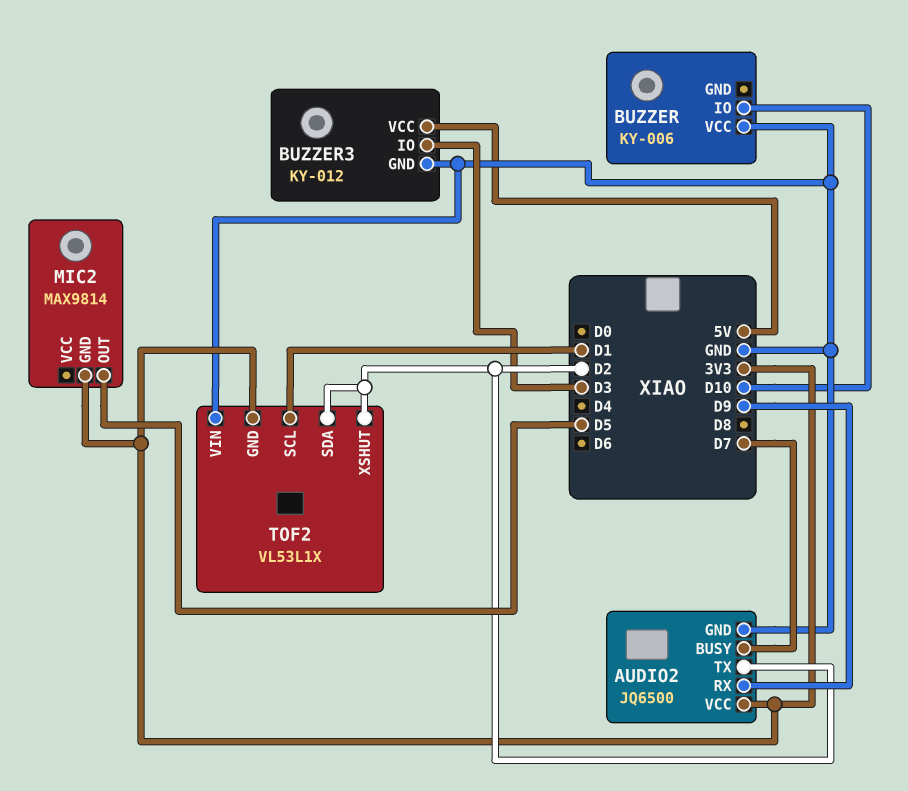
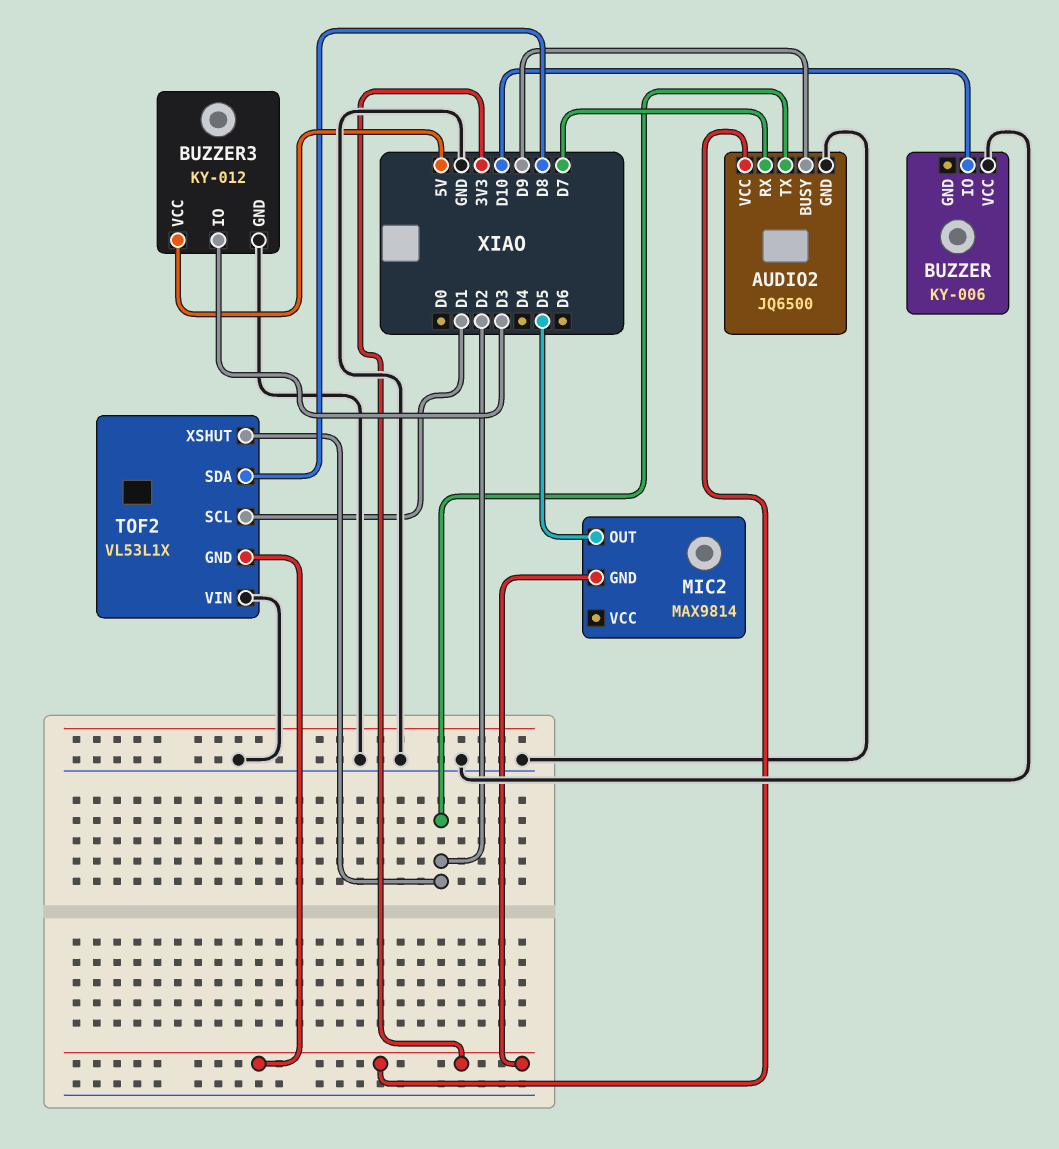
AUDIO2 pin BUSY: D7 -> D9
AUDIO2 pin RX: D9 -> D7
TOF2 pin SDA: D2 -> D8

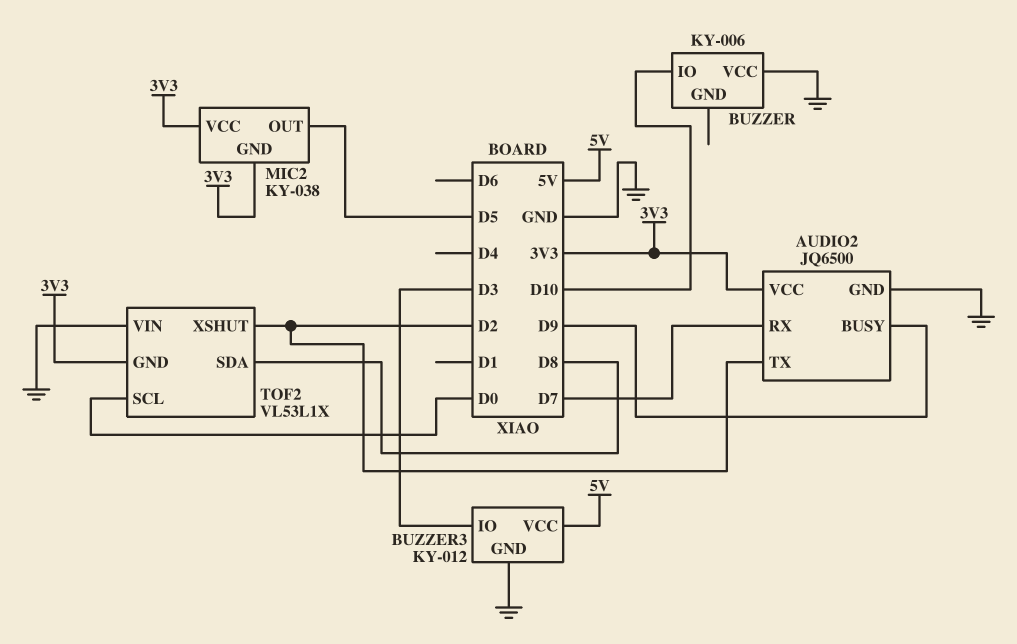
MIC2: MAX9814 -> KY-038
MIC2 pin VCC: none -> 3V3
TOF2 pin SCL: D1 -> D0

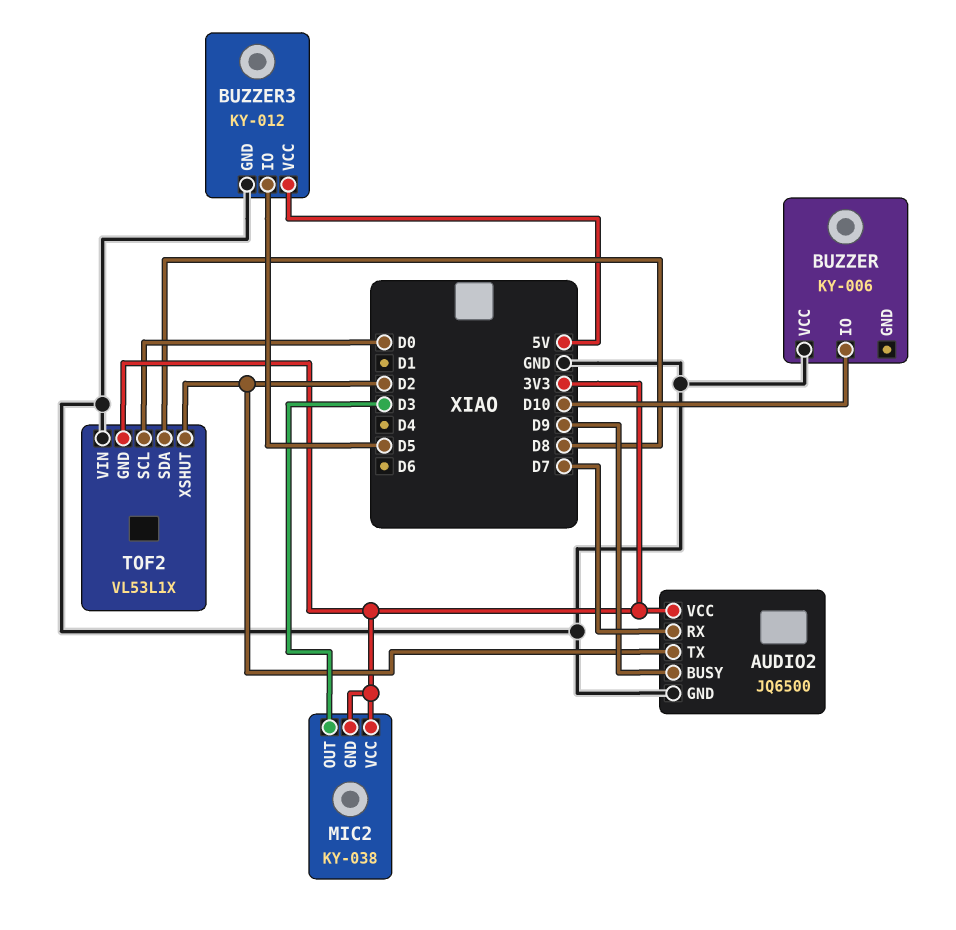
BUZZER3 pin IO: D3 -> D5
MIC2 pin OUT: D5 -> D3

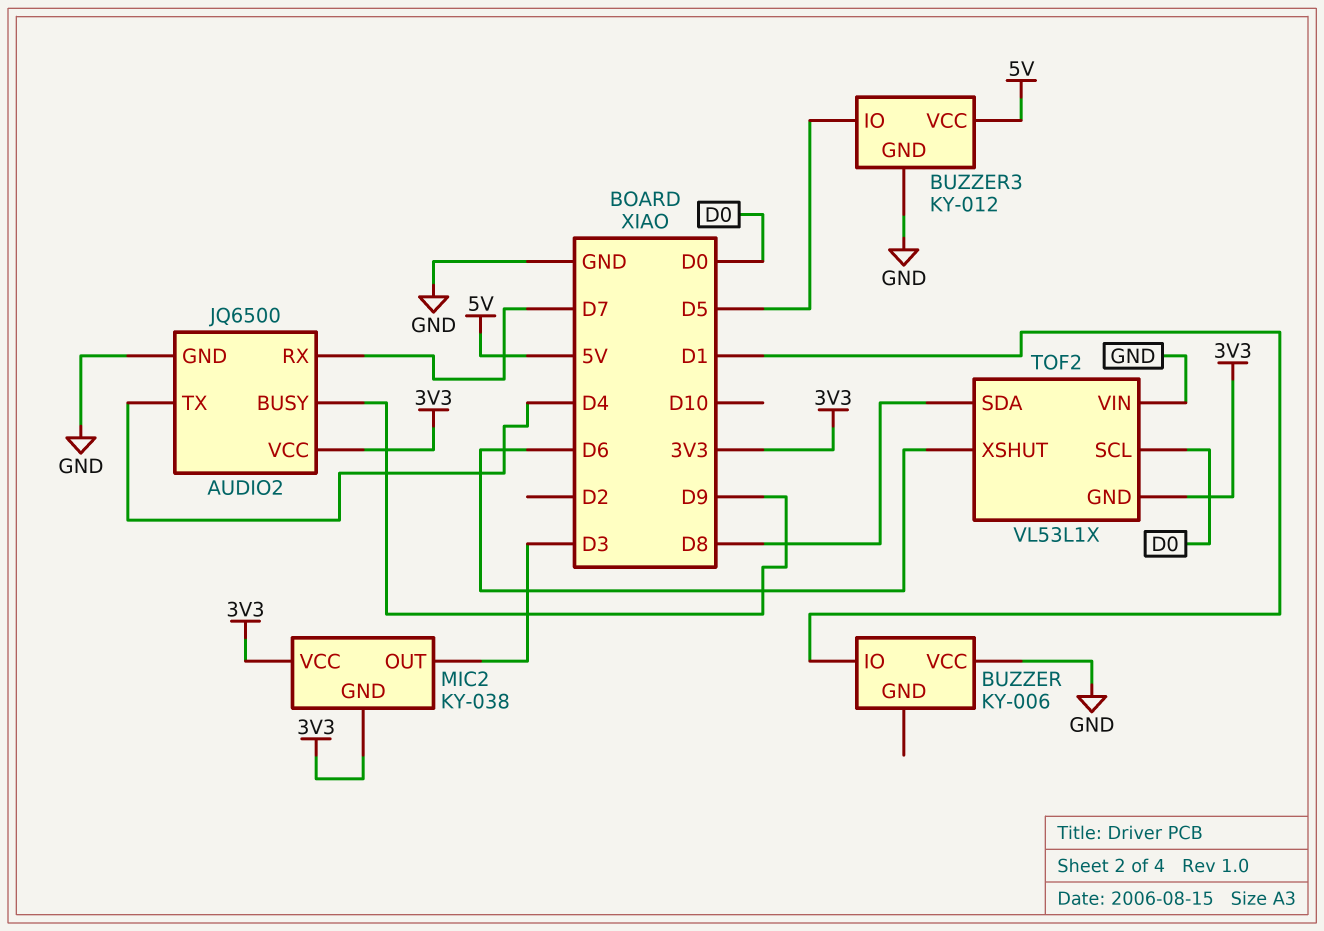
AUDIO2 pin TX: D2 -> D4
BUZZER pin IO: D10 -> D1
TOF2 pin XSHUT: D2 -> D6

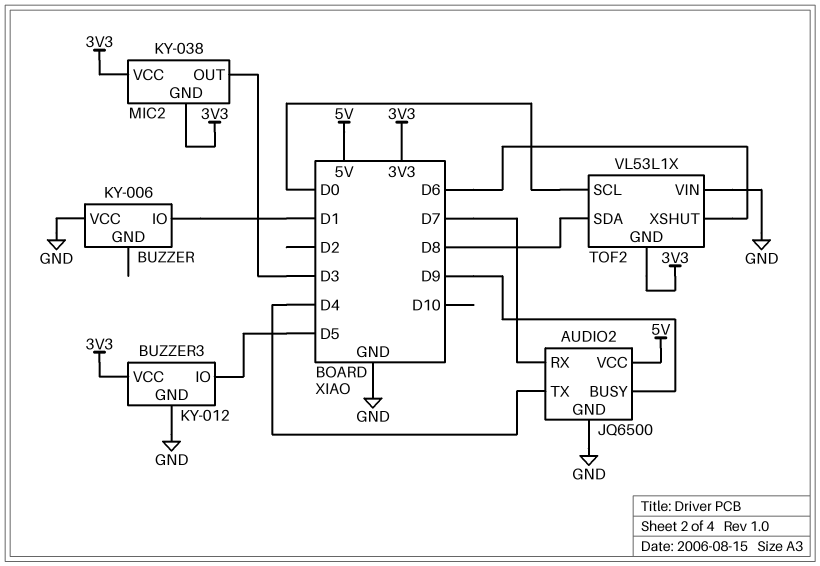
AUDIO2 pin VCC: 3V3 -> 5V
BUZZER3 pin VCC: 5V -> 3V3

